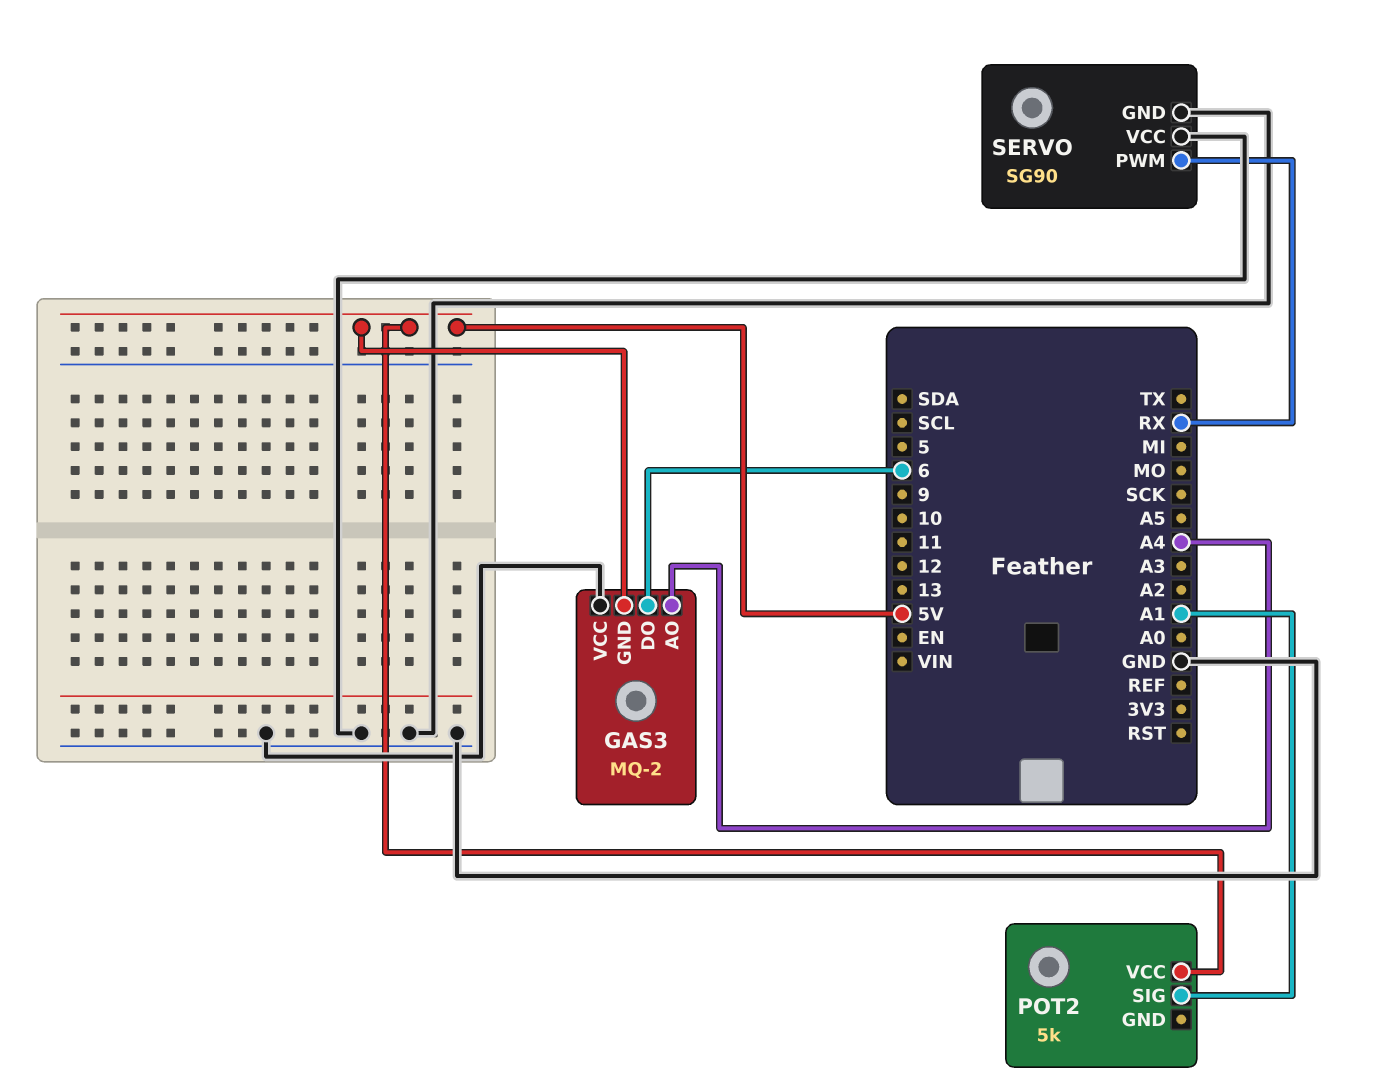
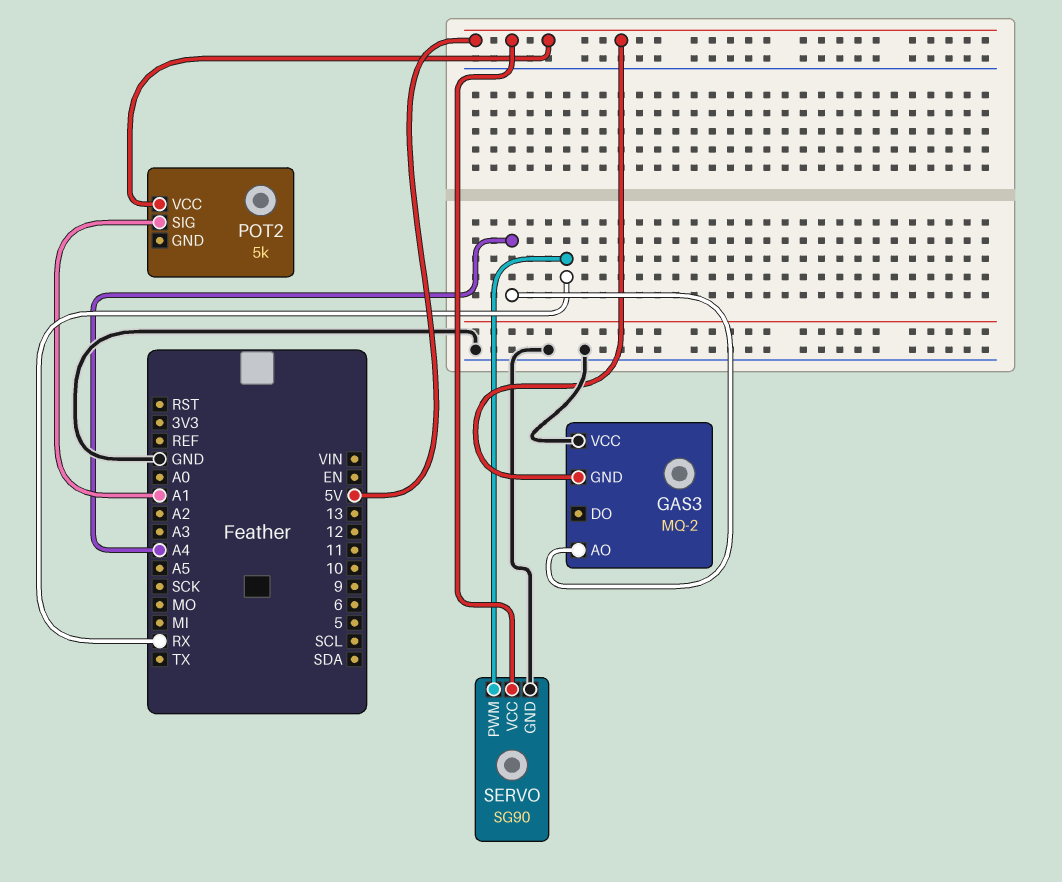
GAS3 pin DO: 6 -> none
SERVO pin VCC: GND -> 5V

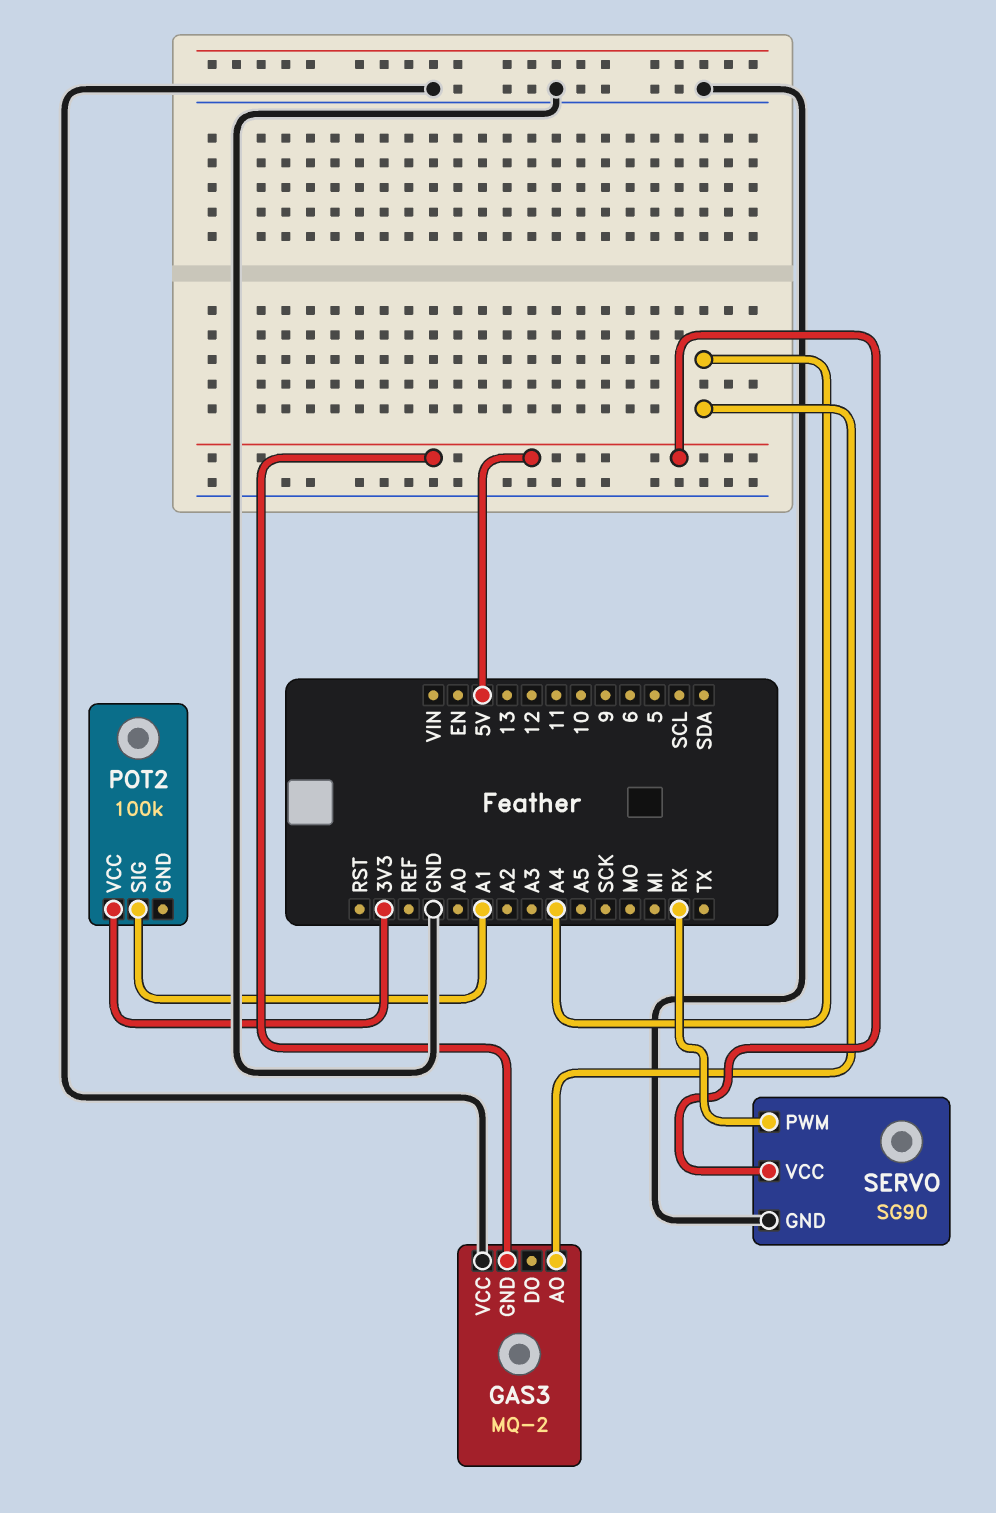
POT2: 5k -> 100k
POT2 pin VCC: 5V -> 3V3

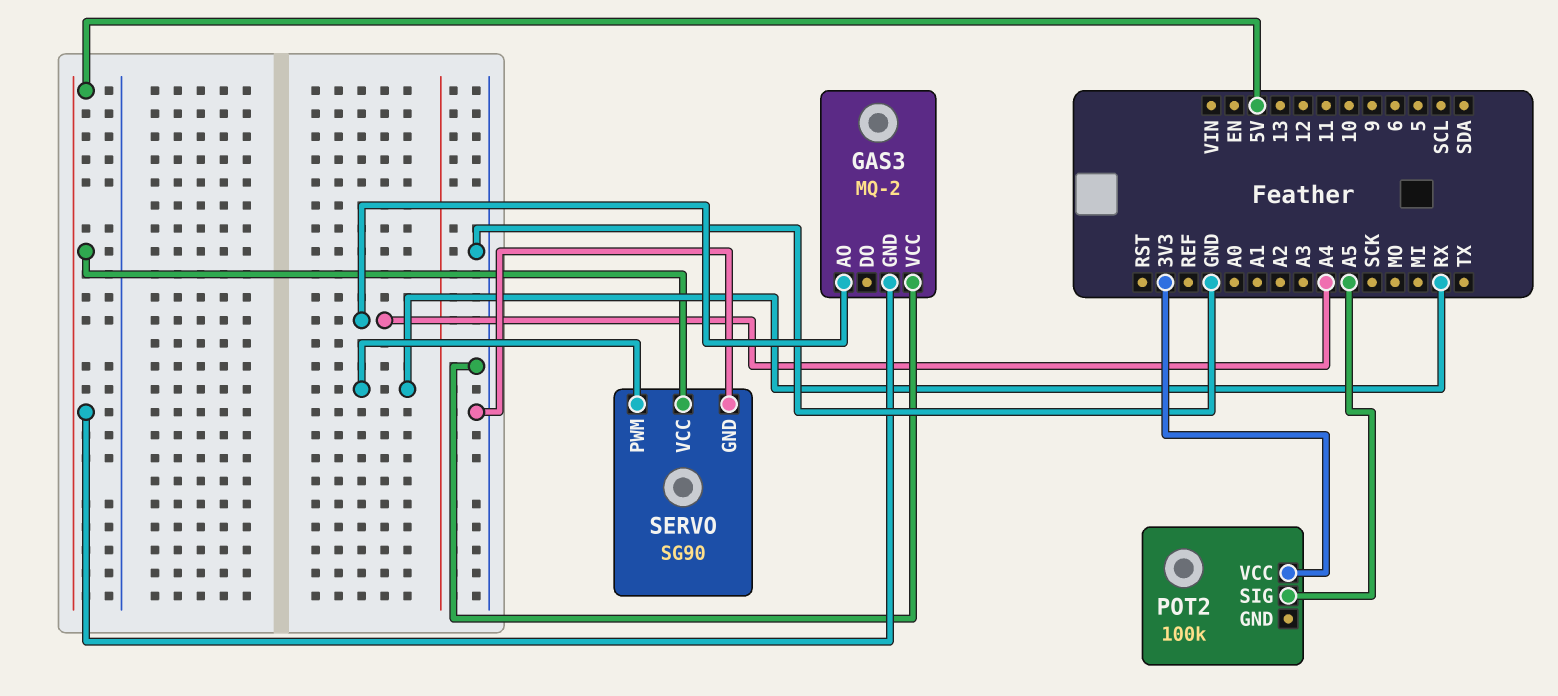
POT2 pin SIG: A1 -> A5

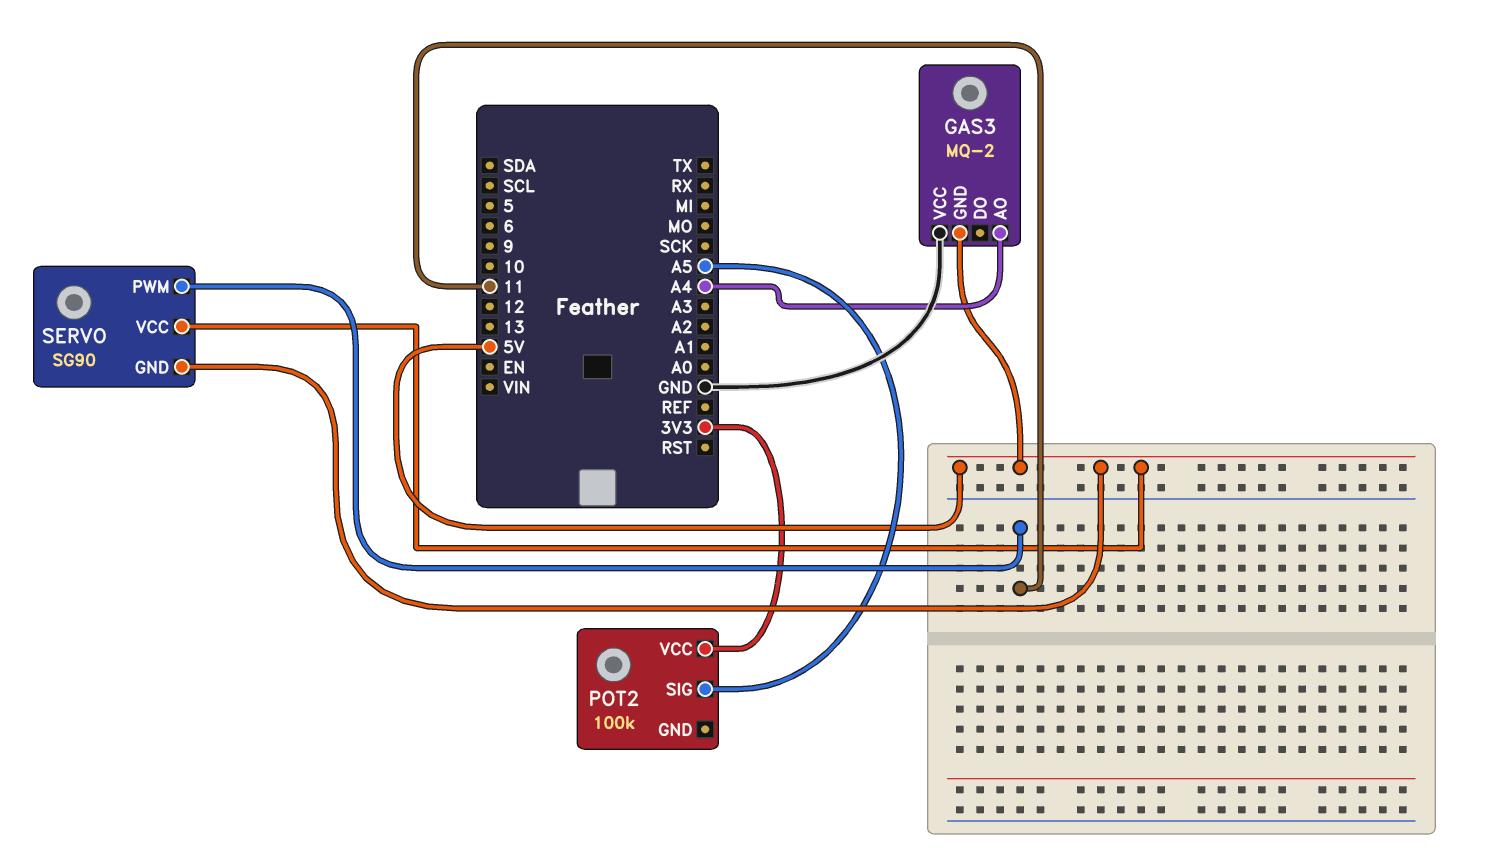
SERVO pin GND: GND -> 5V
SERVO pin PWM: RX -> 11

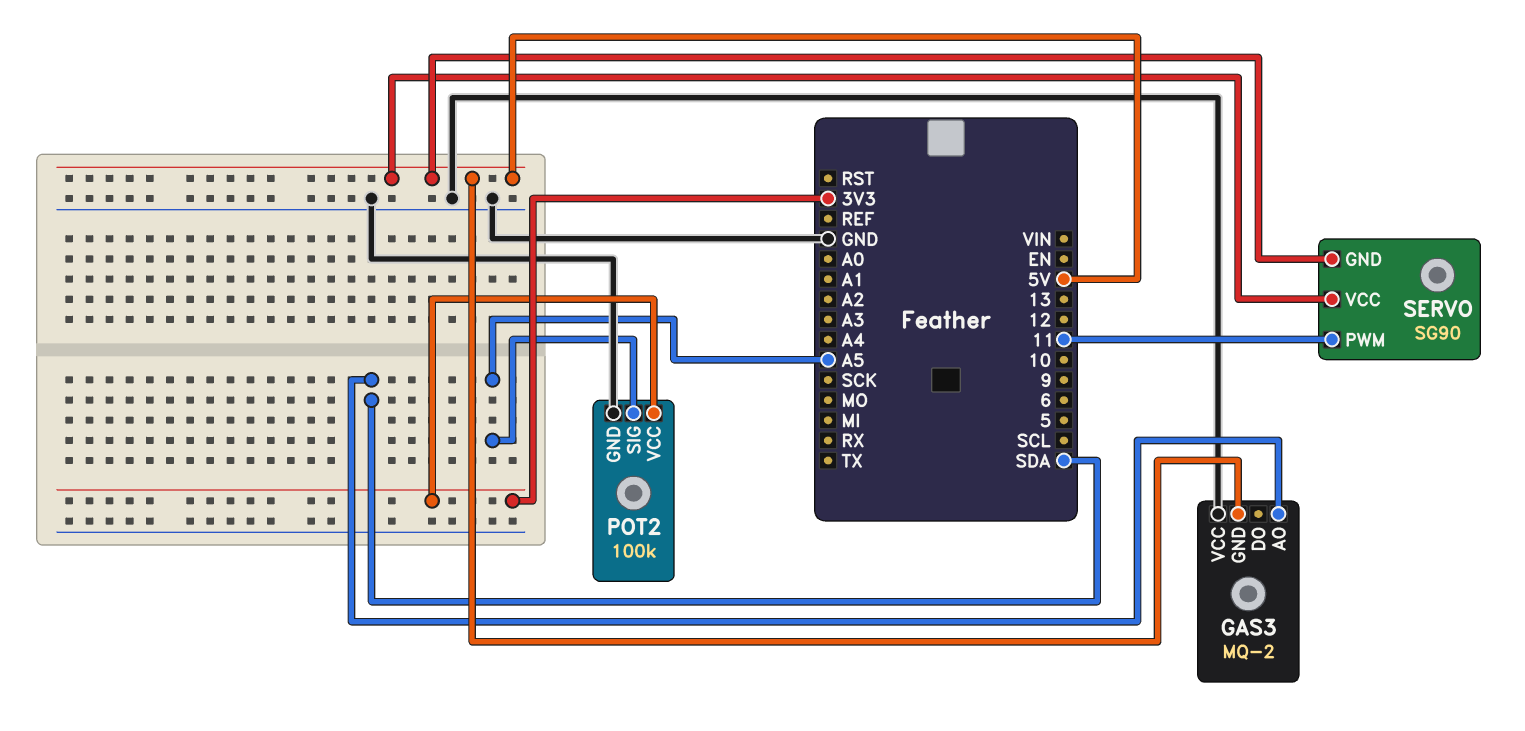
GAS3 pin AO: A4 -> SDA
POT2 pin GND: none -> GND

